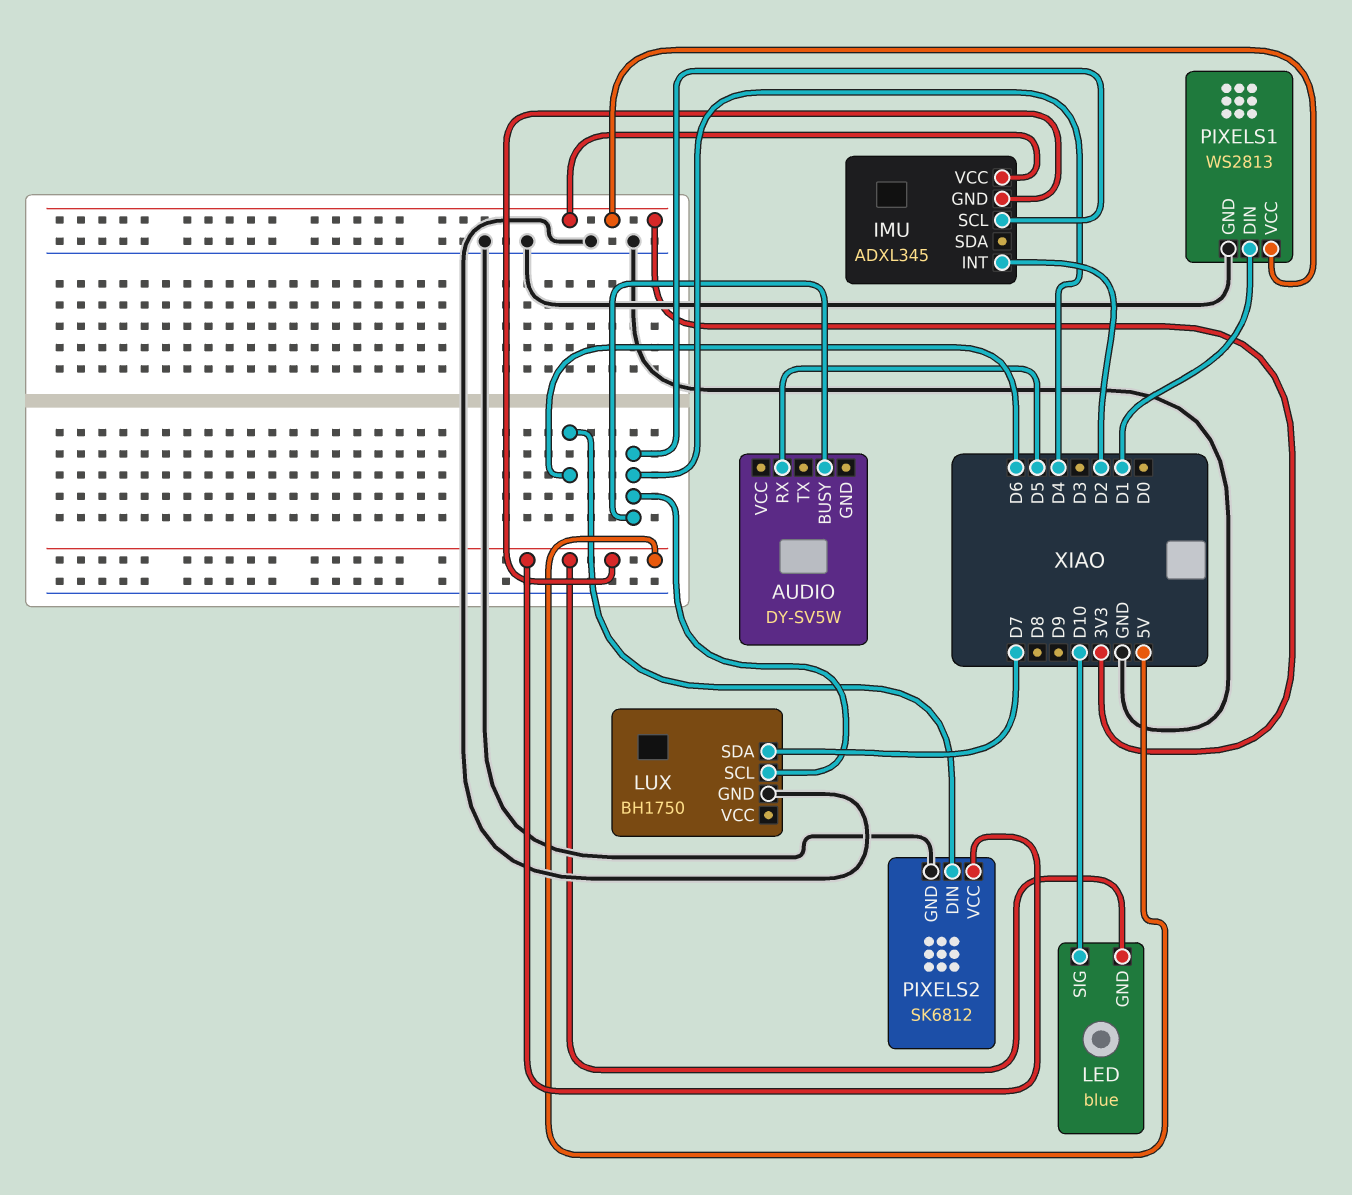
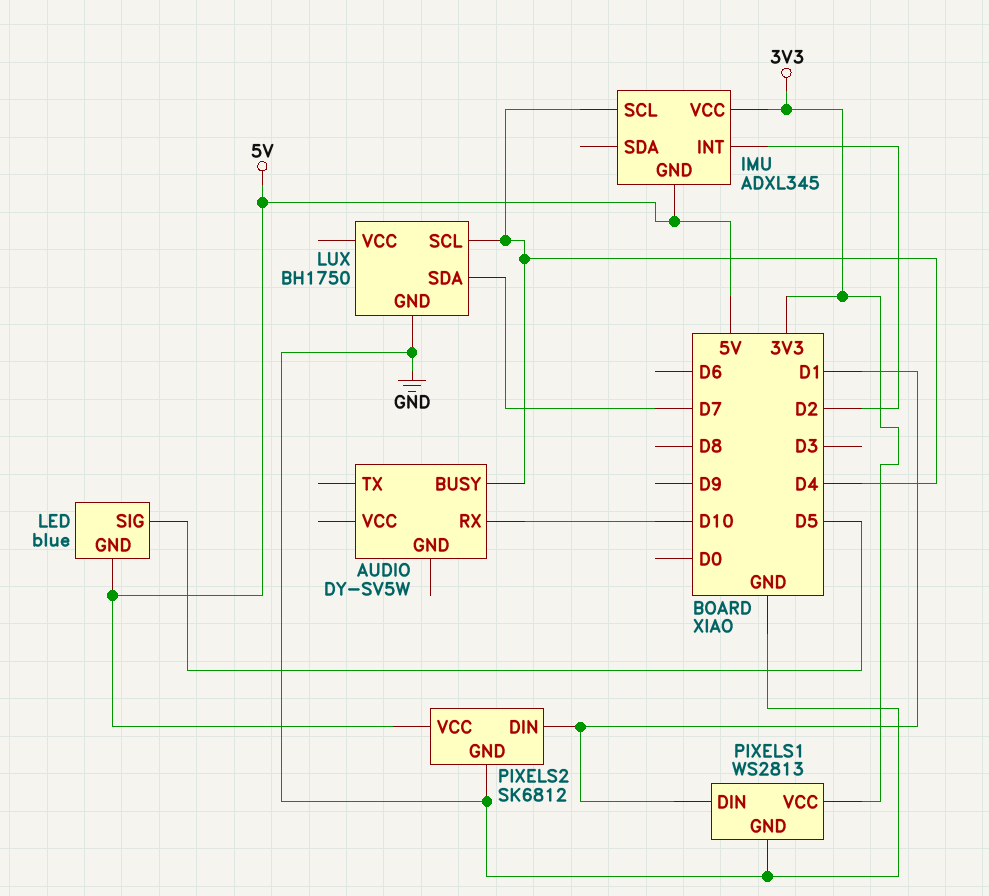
AUDIO pin RX: D5 -> D10
LED pin SIG: D10 -> D5
PIXELS2 pin DIN: D6 -> D1

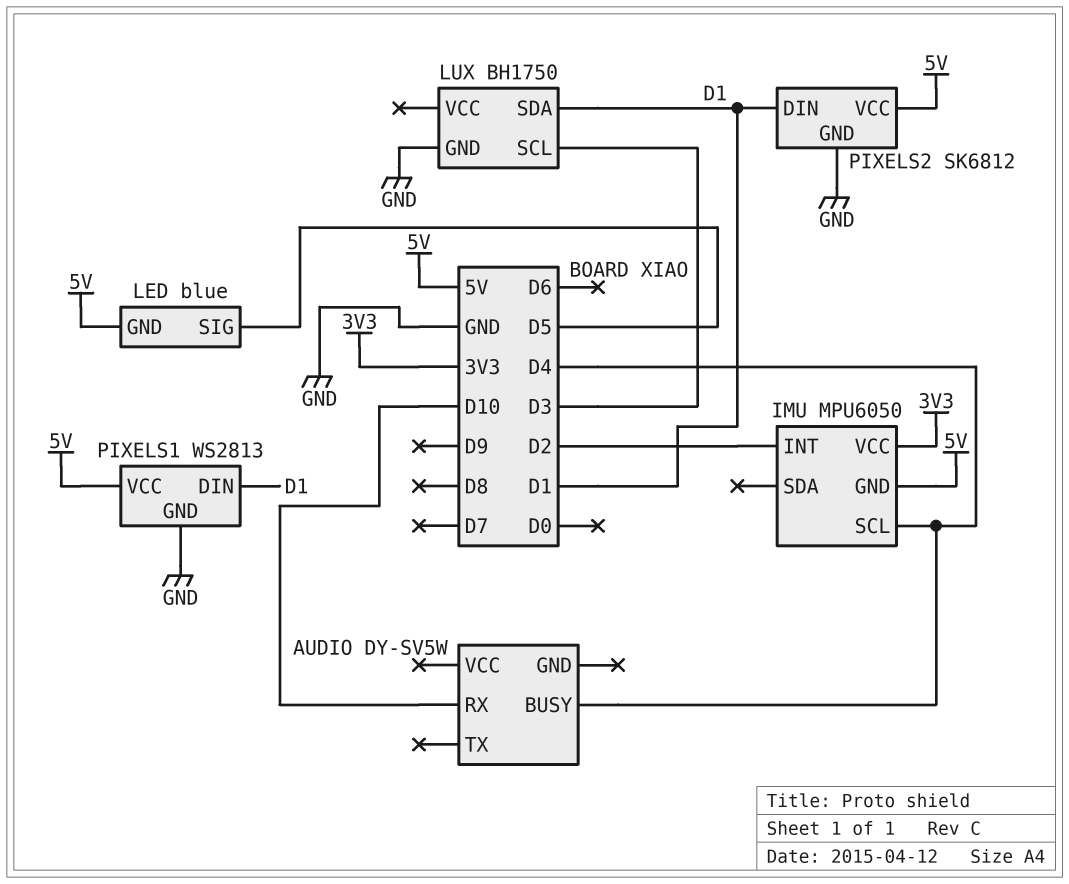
IMU: ADXL345 -> MPU6050
LUX pin SCL: D4 -> D3
LUX pin SDA: D7 -> D1
PIXELS1 pin VCC: 3V3 -> 5V

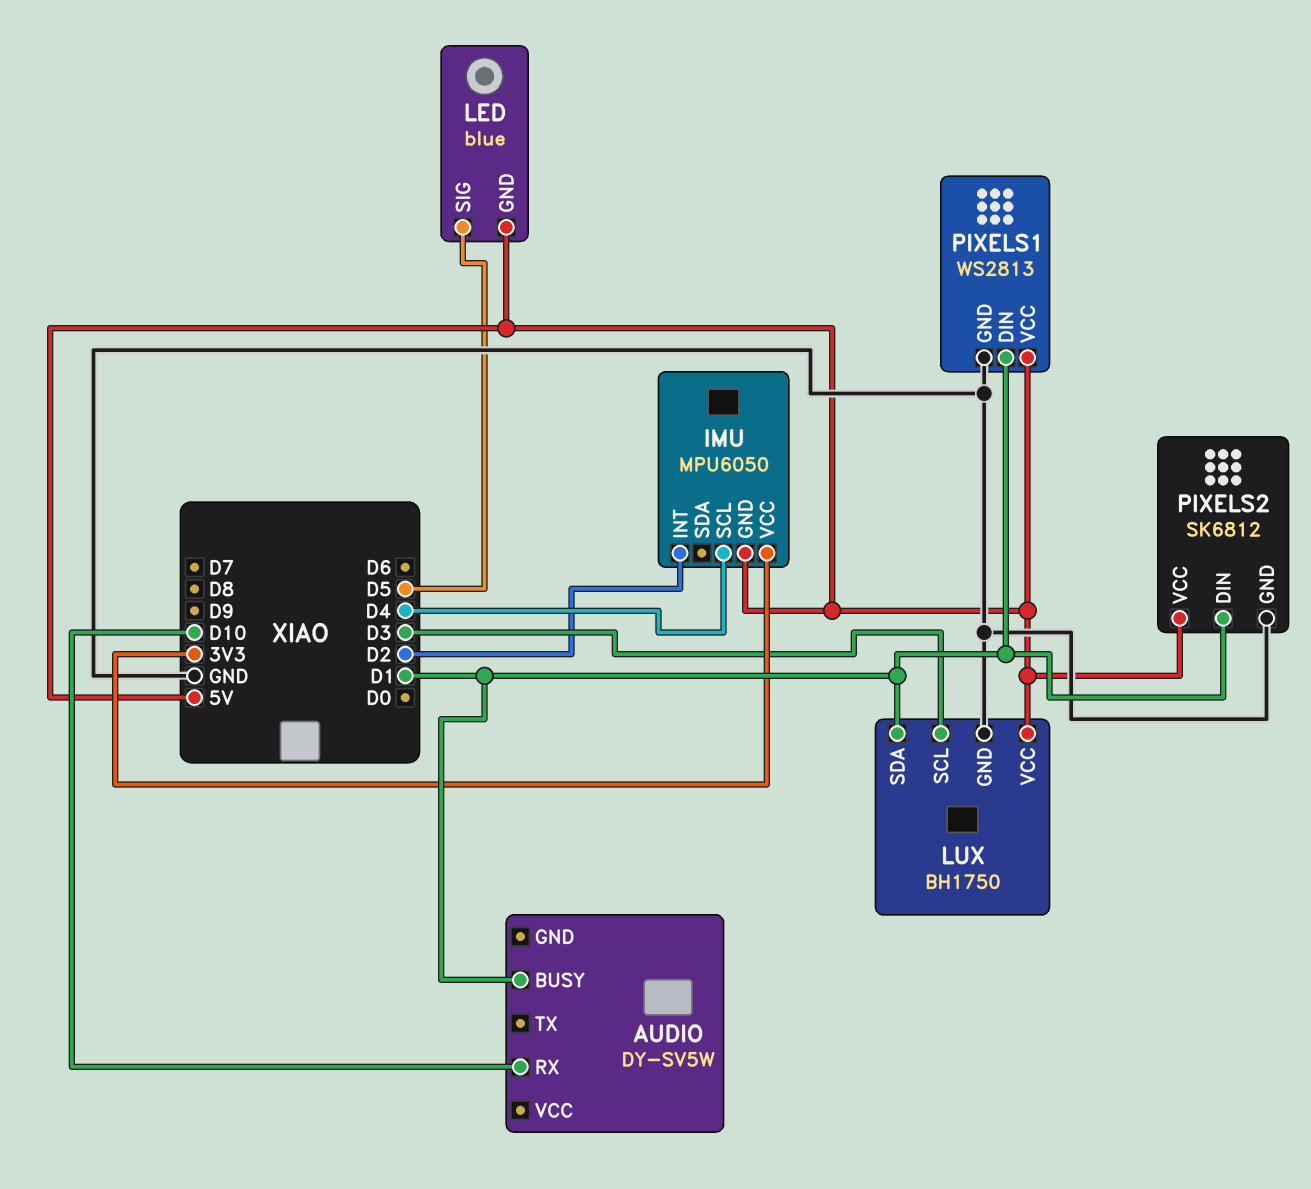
AUDIO pin BUSY: D4 -> D1
LUX pin VCC: none -> 5V

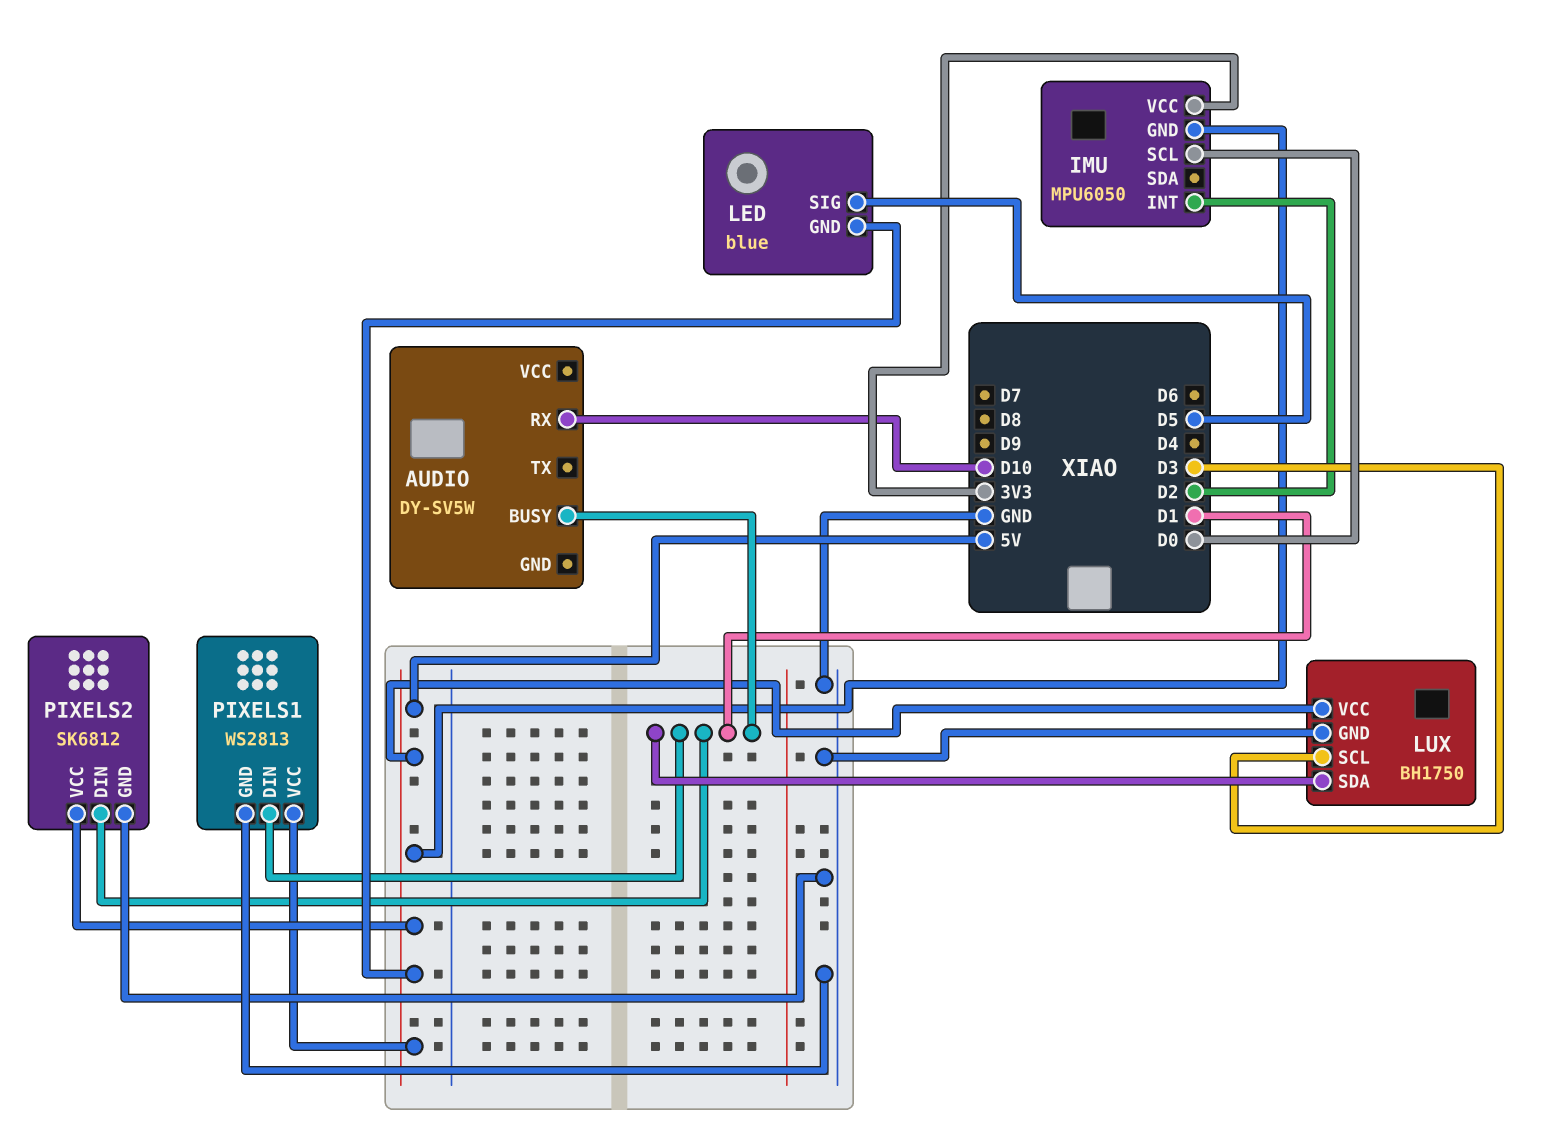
IMU pin SCL: D4 -> D0

